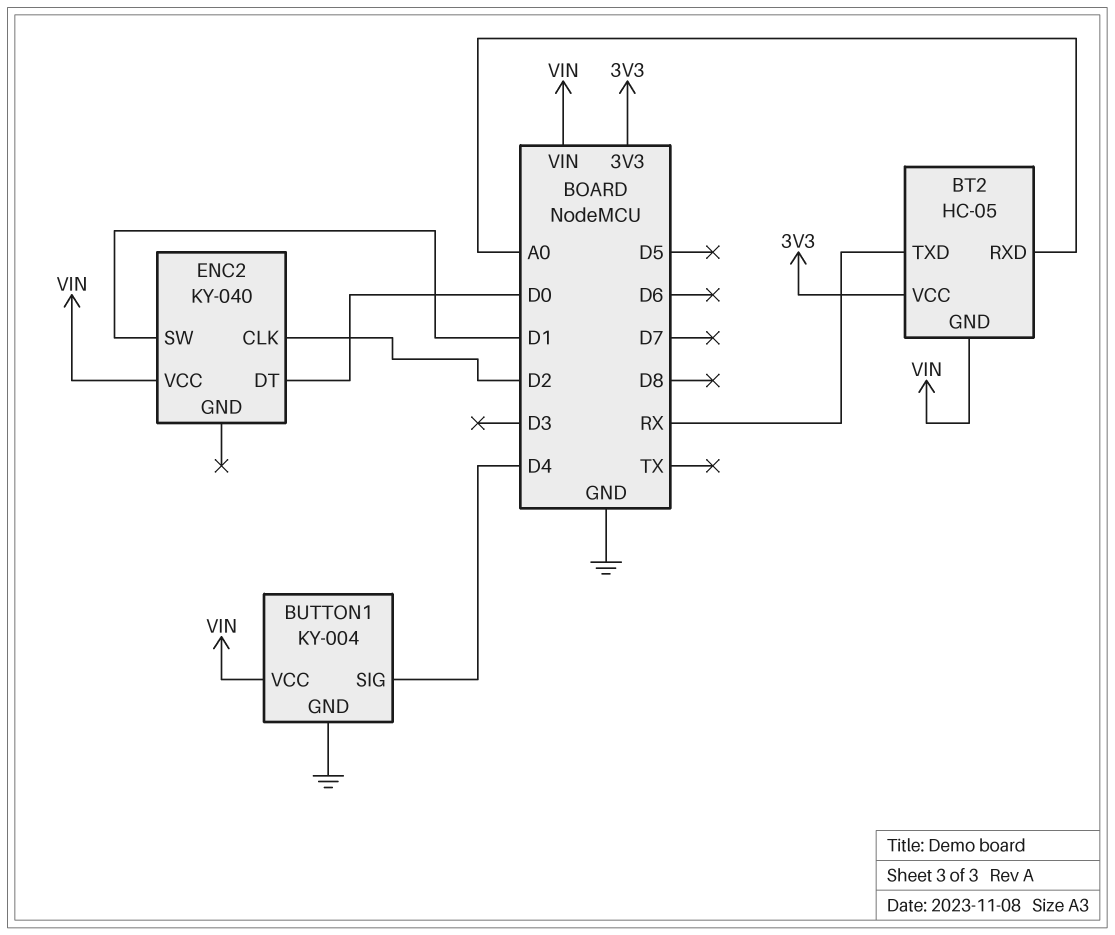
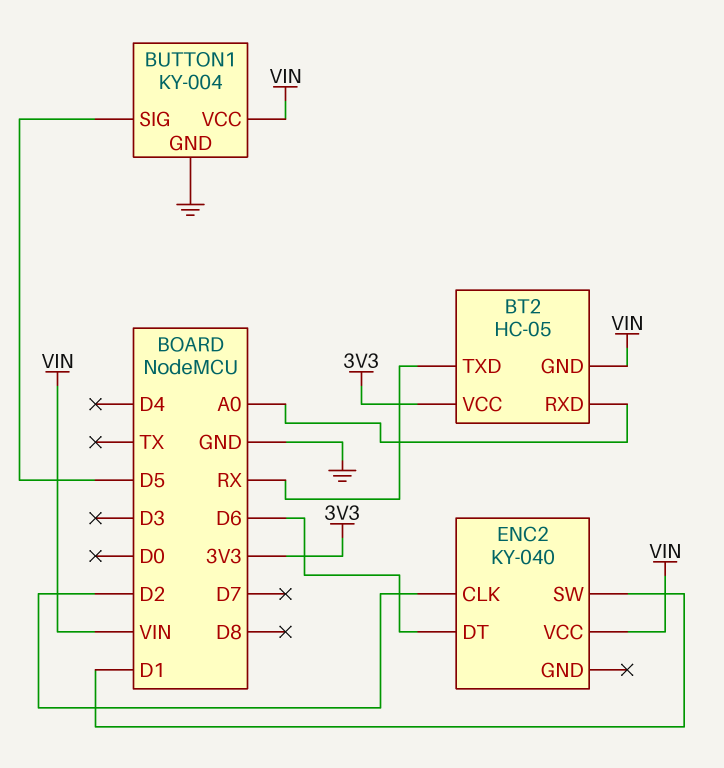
BUTTON1 pin SIG: D4 -> D5
ENC2 pin DT: D0 -> D6

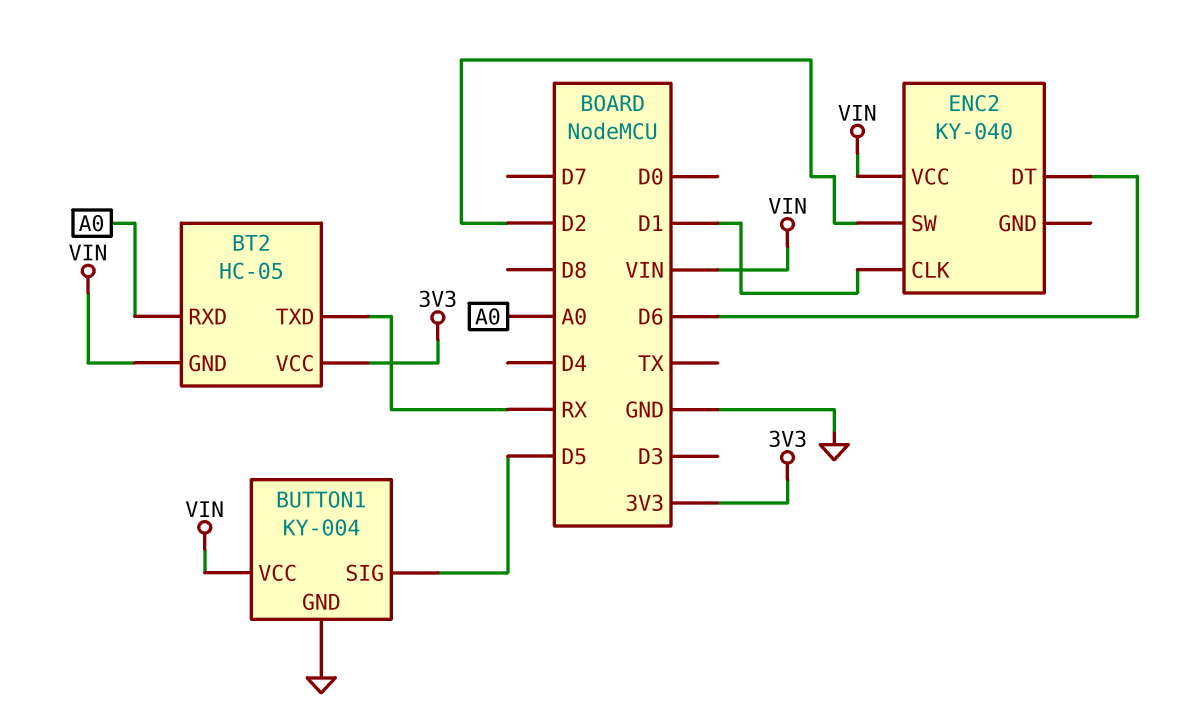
ENC2 pin CLK: D2 -> D1
ENC2 pin SW: D1 -> D2

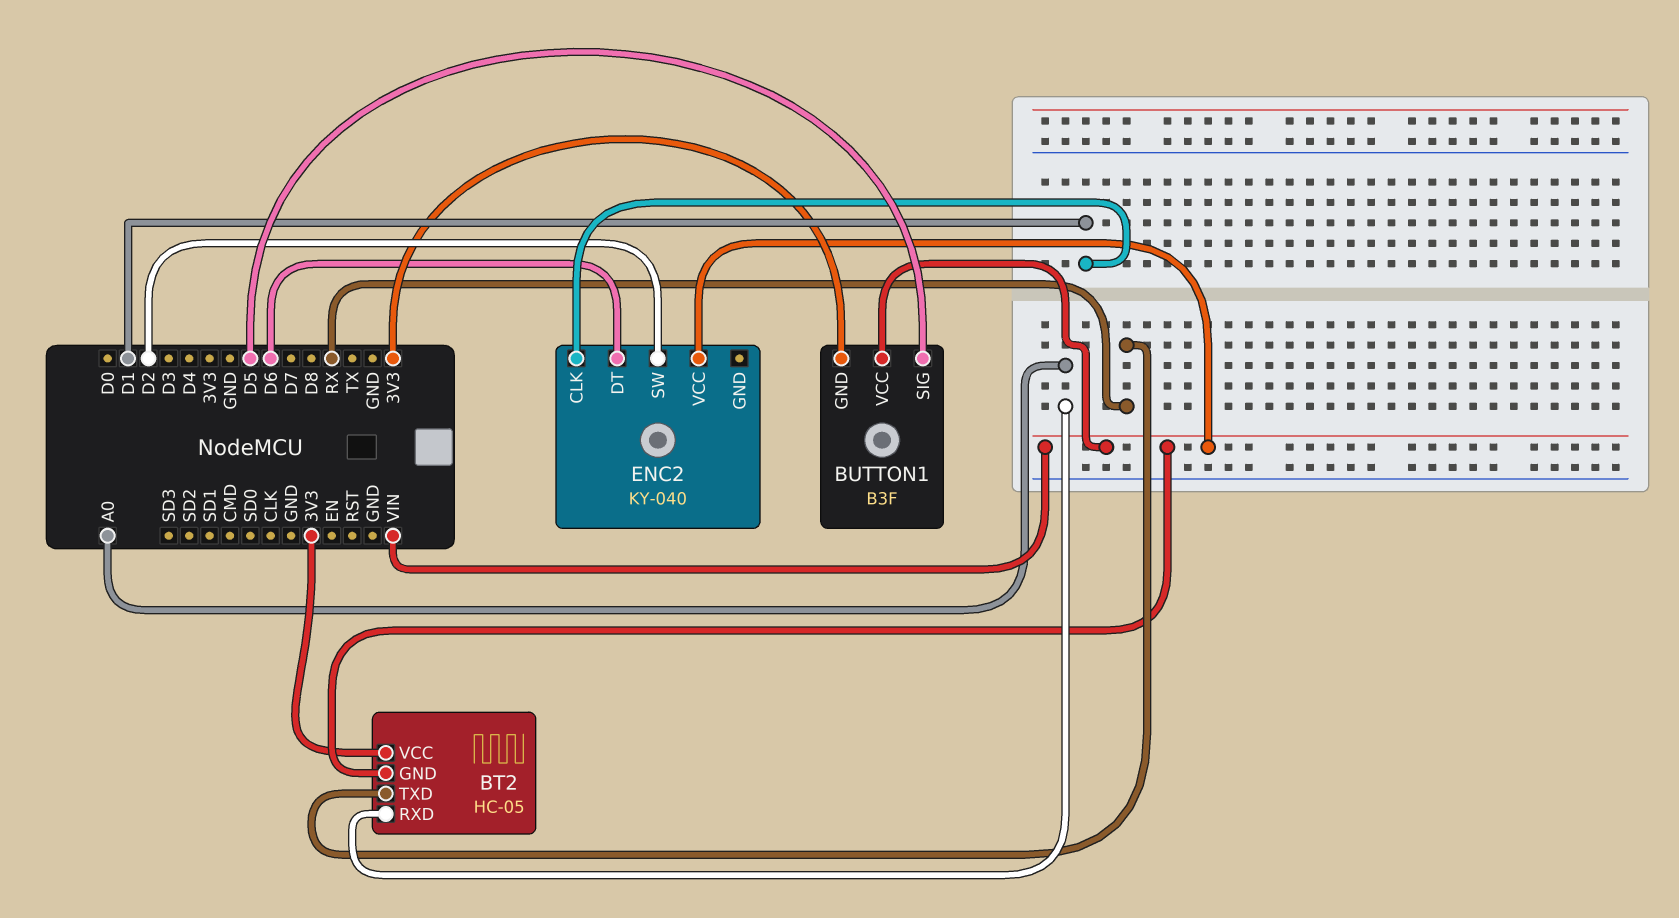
BUTTON1: KY-004 -> B3F
BUTTON1 pin GND: GND -> 3V3

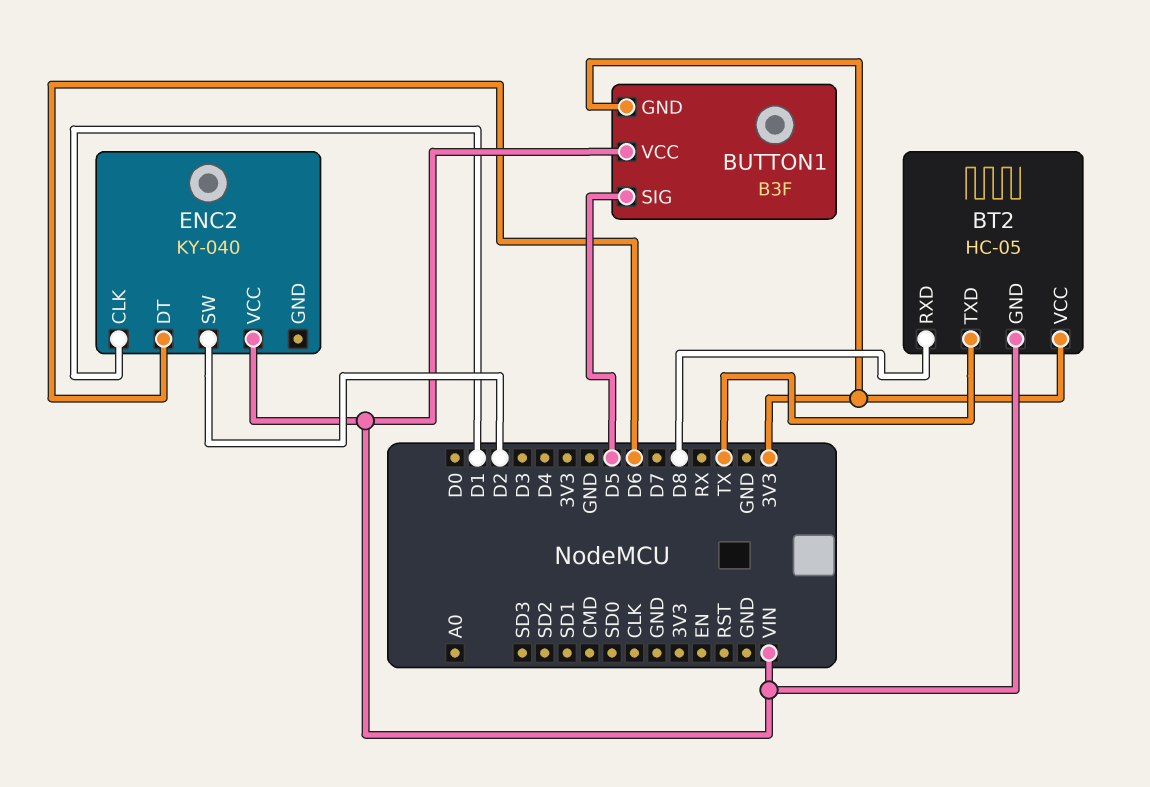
BT2 pin RXD: A0 -> D8
BT2 pin TXD: RX -> TX

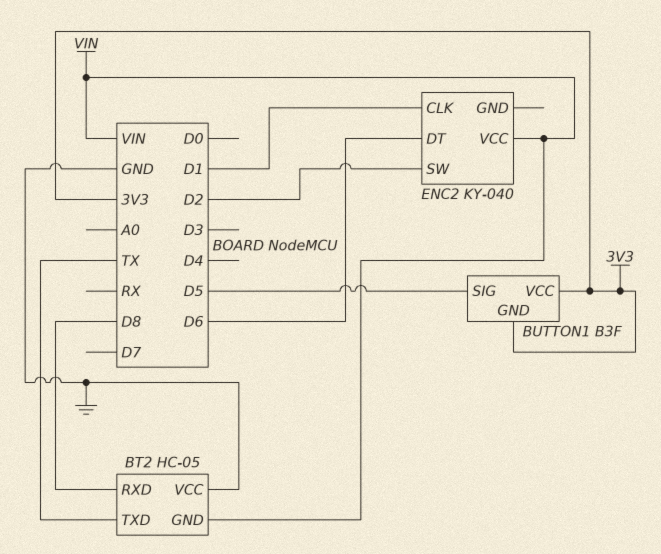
BT2 pin VCC: 3V3 -> GND
BUTTON1 pin VCC: VIN -> 3V3

